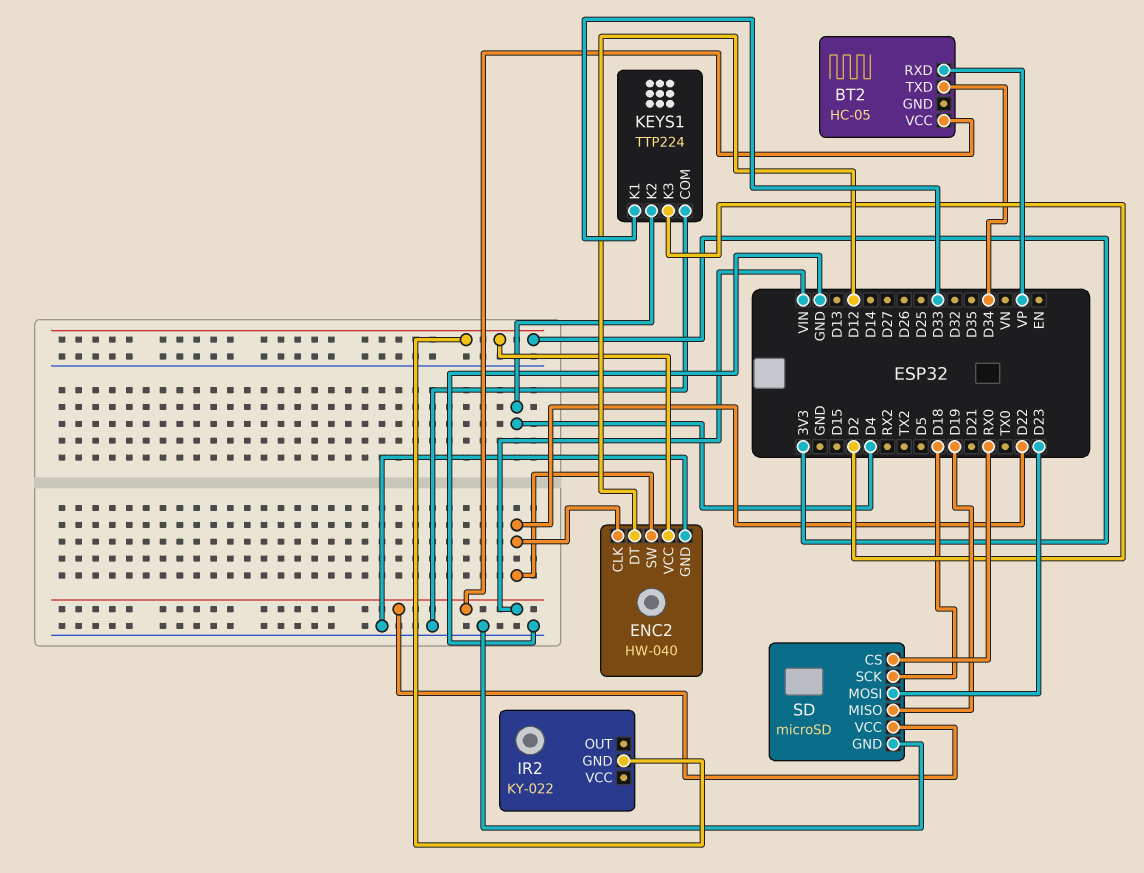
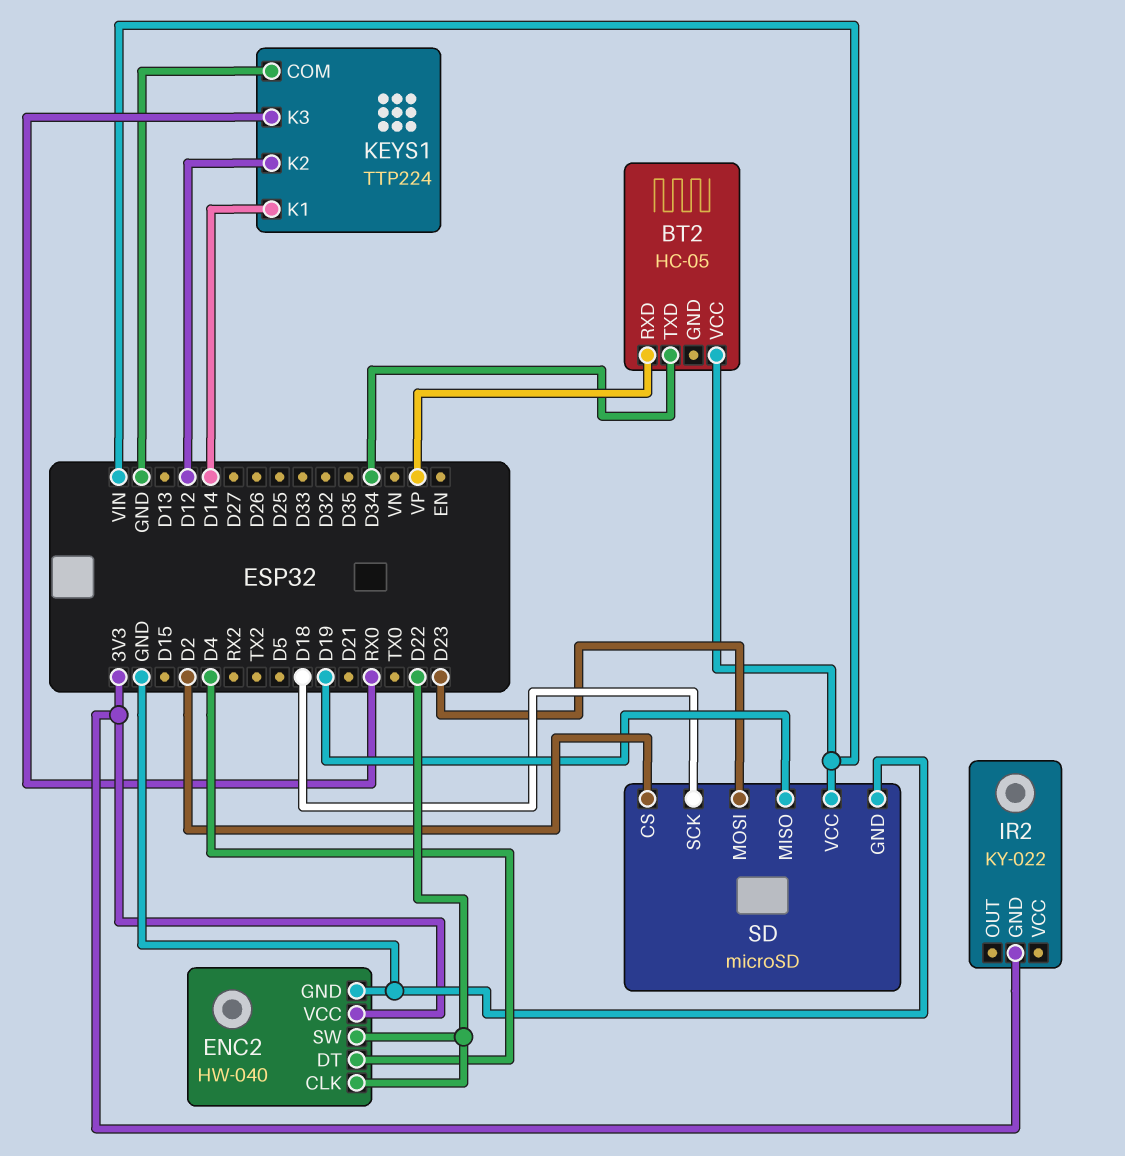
ENC2 pin DT: D12 -> D4
KEYS1 pin K1: D33 -> D14
KEYS1 pin K2: D4 -> D12
KEYS1 pin K3: D2 -> RX0
SD pin CS: RX0 -> D2

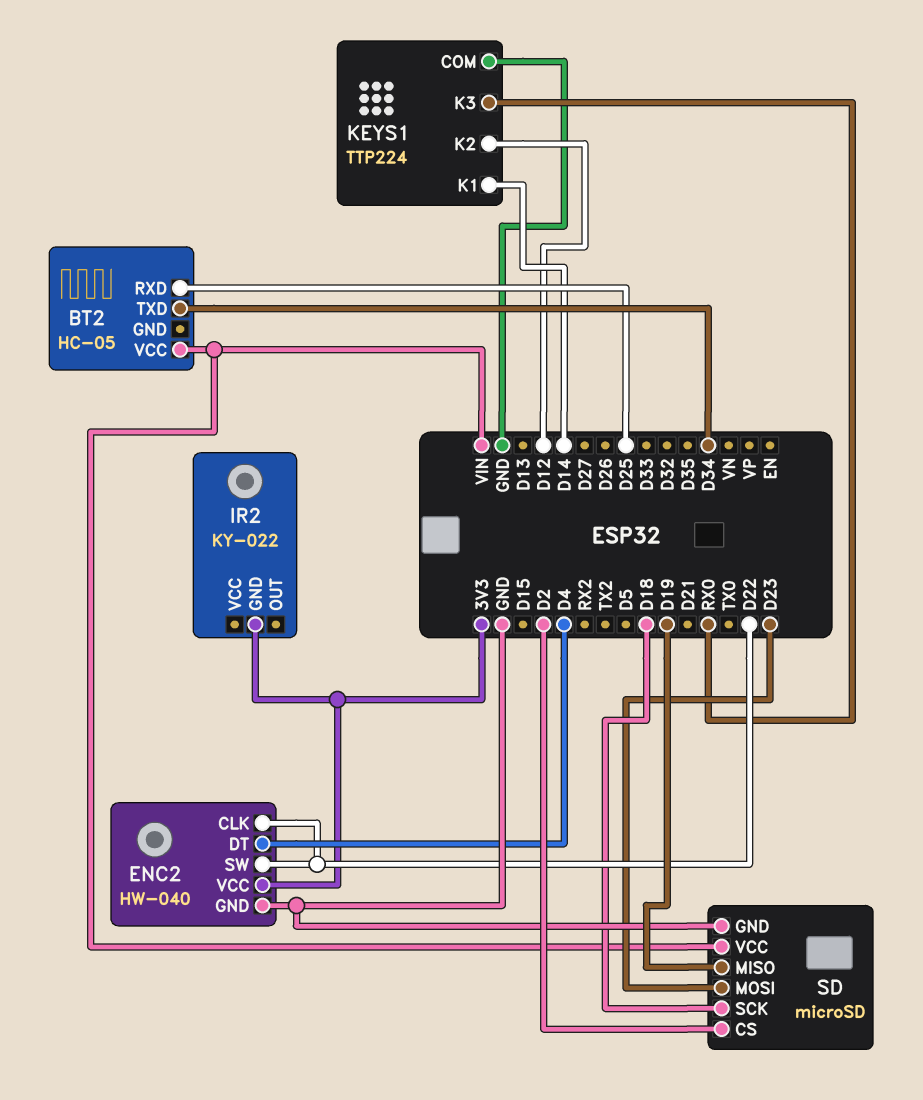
BT2 pin RXD: VP -> D25

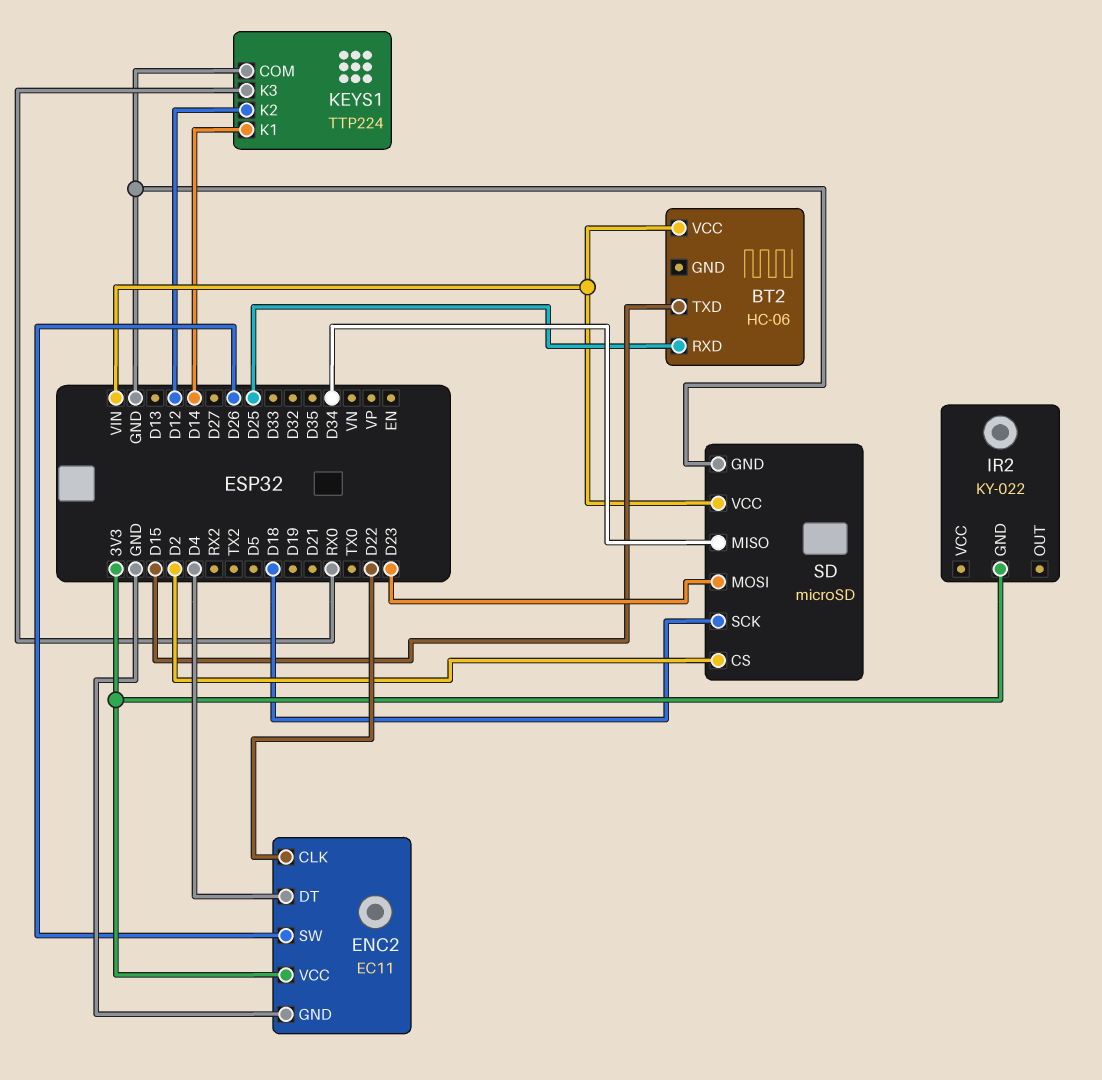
BT2: HC-05 -> HC-06
BT2 pin TXD: D34 -> D15
ENC2: HW-040 -> EC11
ENC2 pin SW: D22 -> D26
SD pin MISO: D19 -> D34

